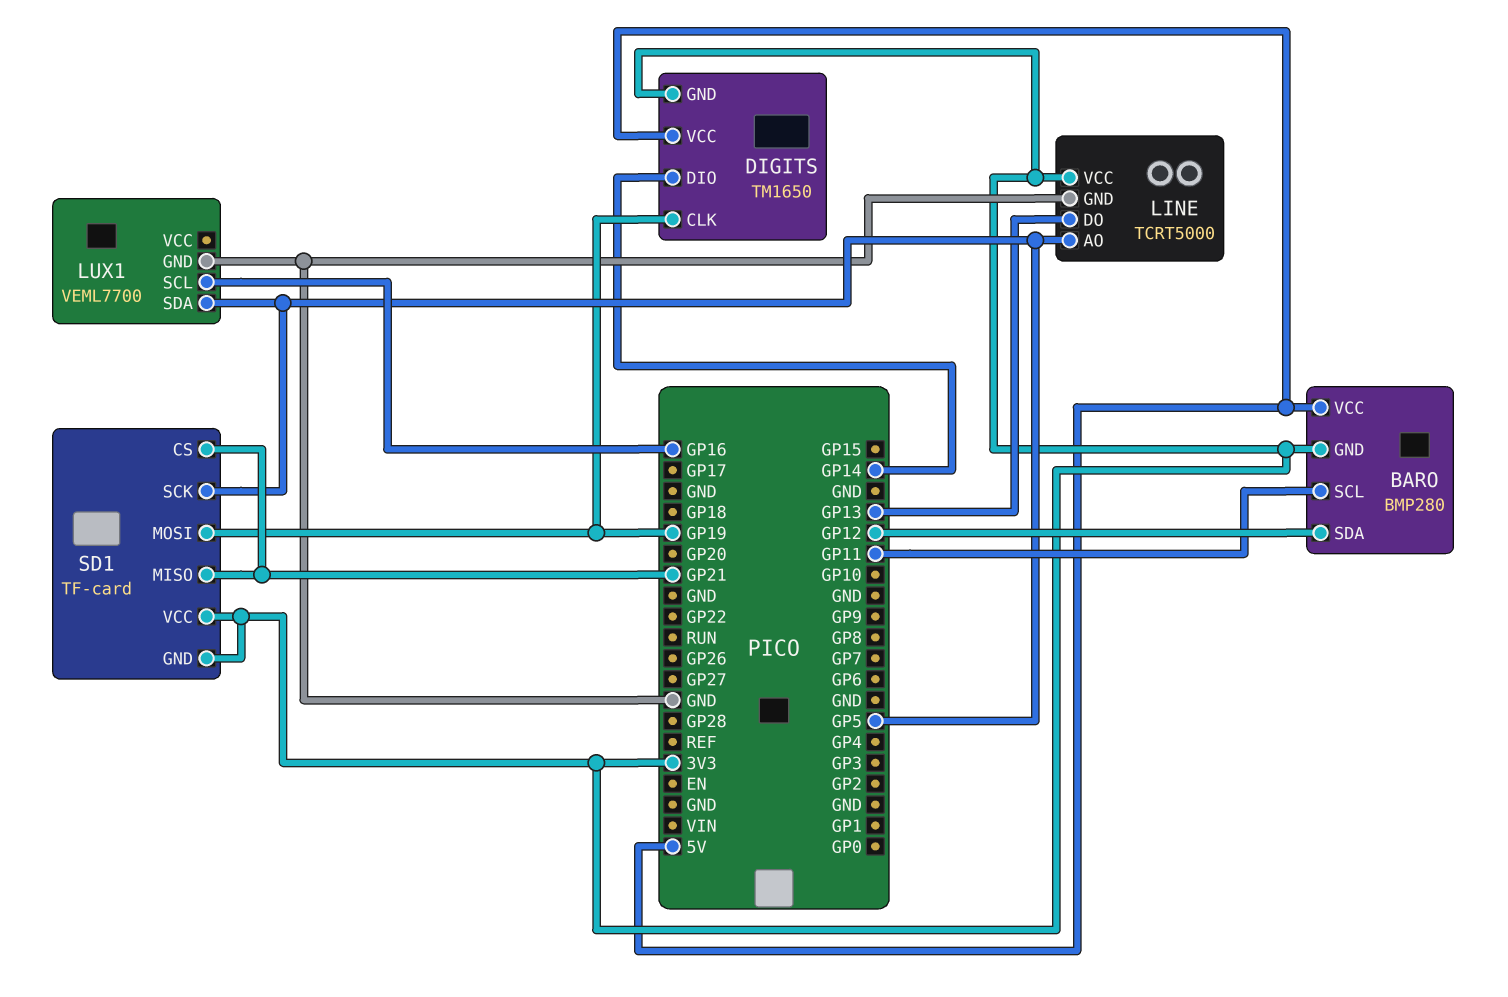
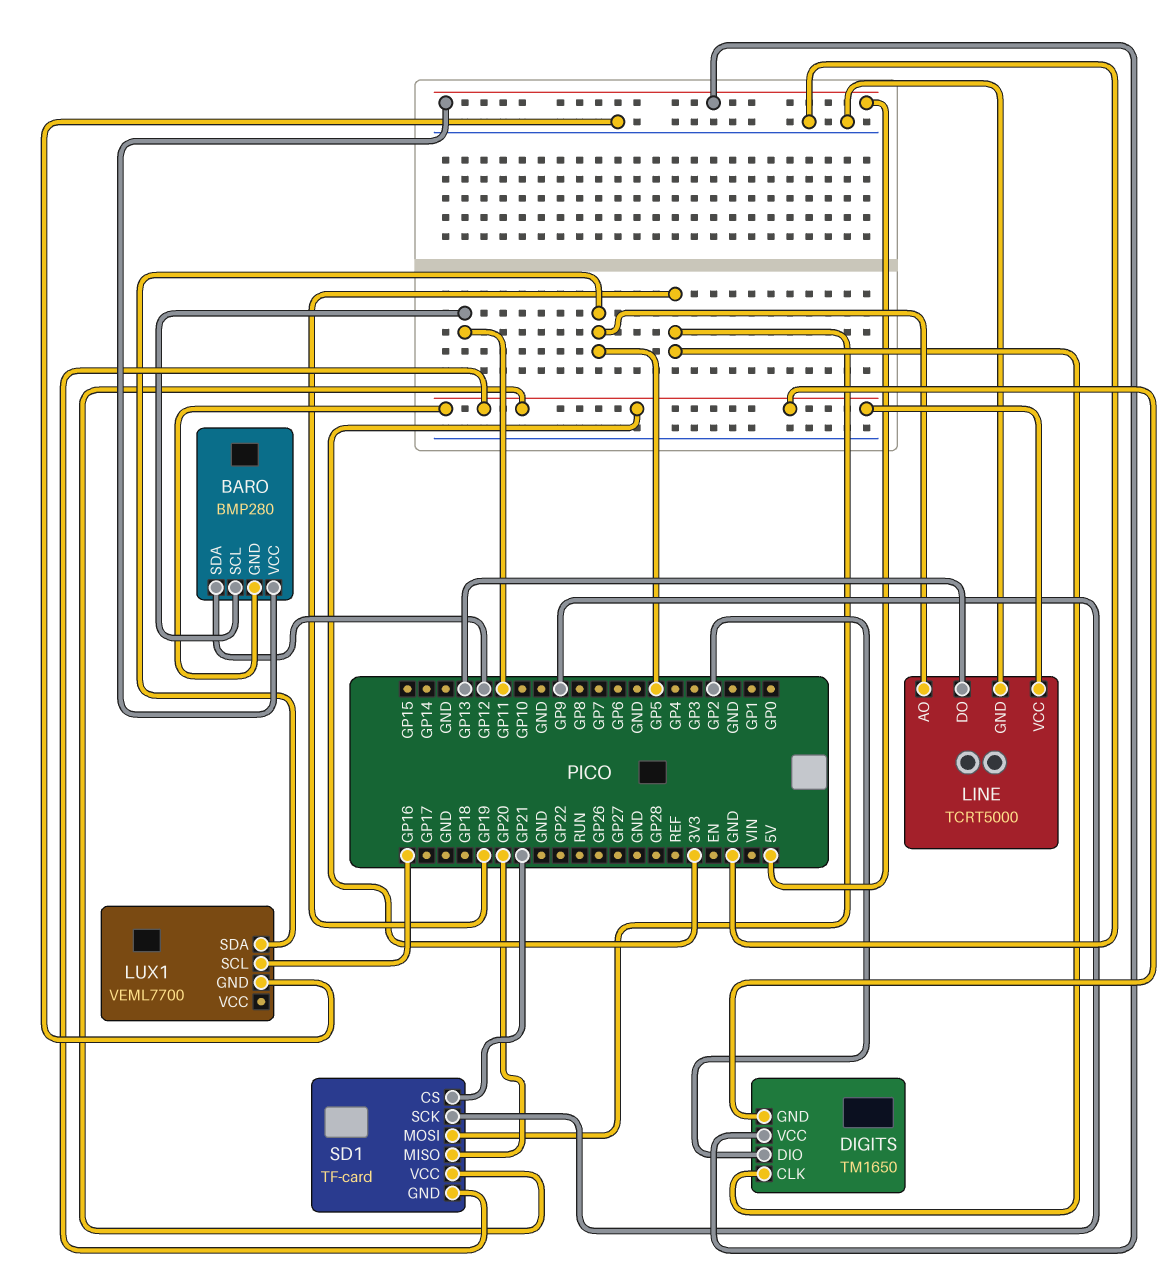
DIGITS pin DIO: GP14 -> GP2
SD1 pin MISO: GP21 -> GP20
SD1 pin SCK: GP5 -> GP9

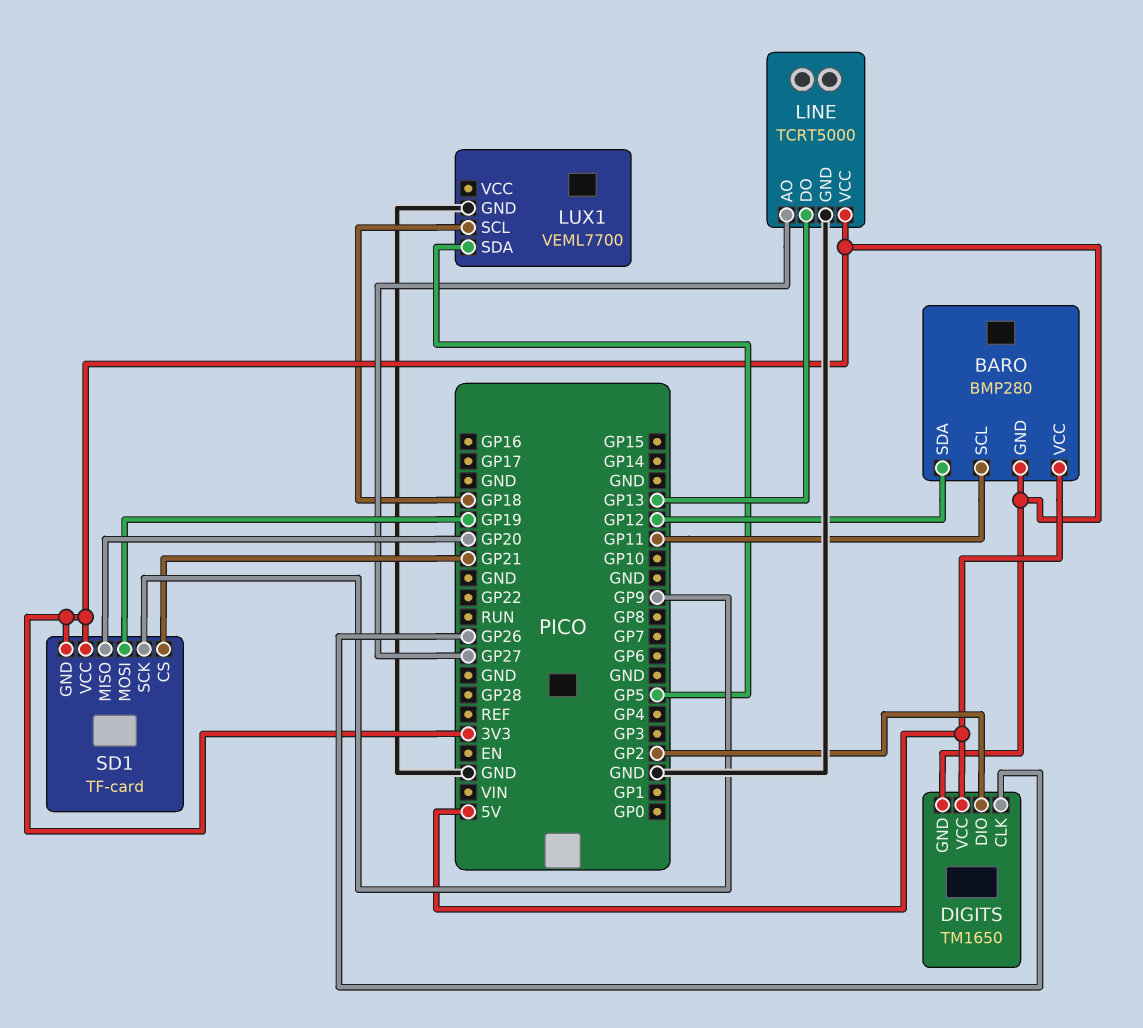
DIGITS pin CLK: GP19 -> GP26
LINE pin AO: GP5 -> GP27
LUX1 pin SCL: GP16 -> GP18

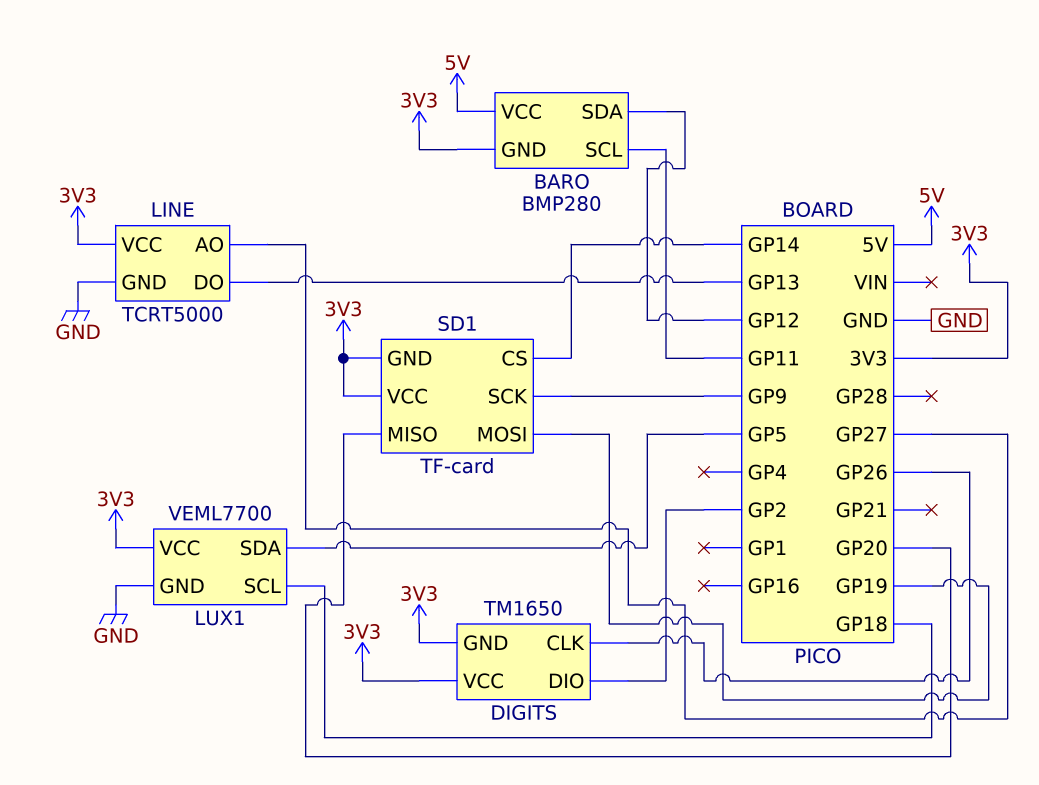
DIGITS pin VCC: 5V -> 3V3
LUX1 pin VCC: none -> 3V3
SD1 pin CS: GP21 -> GP14

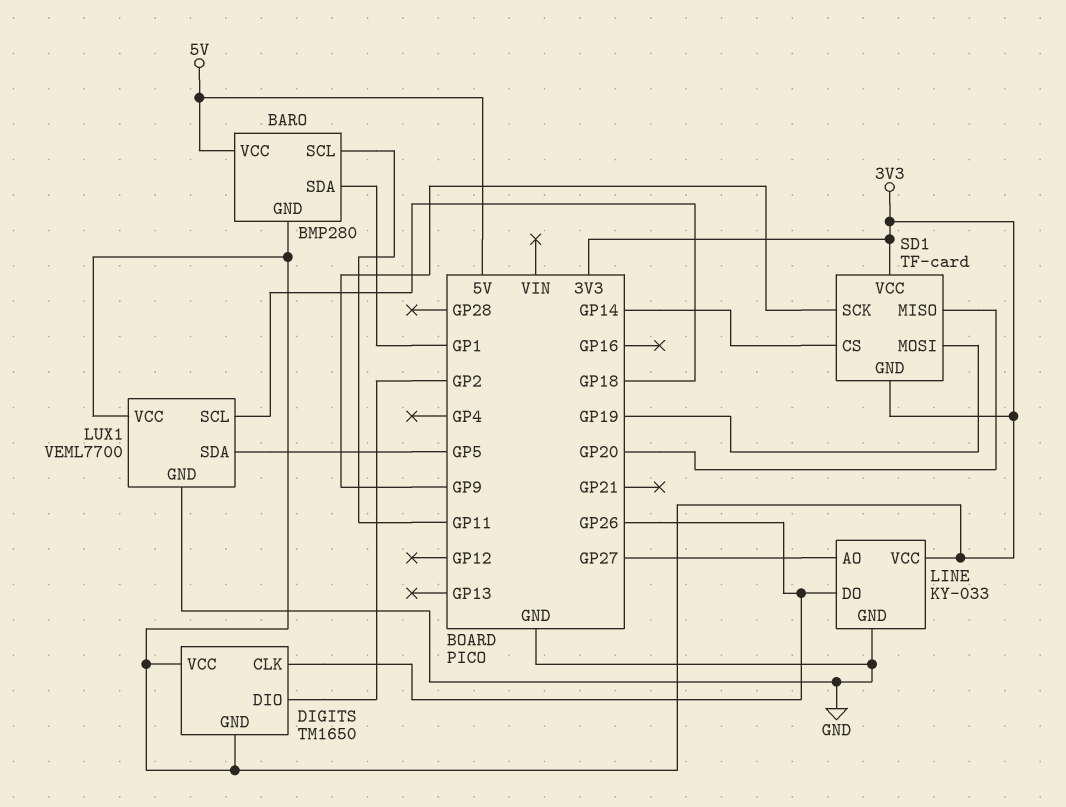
BARO pin SDA: GP12 -> GP1
LINE: TCRT5000 -> KY-033
LINE pin DO: GP13 -> GP26

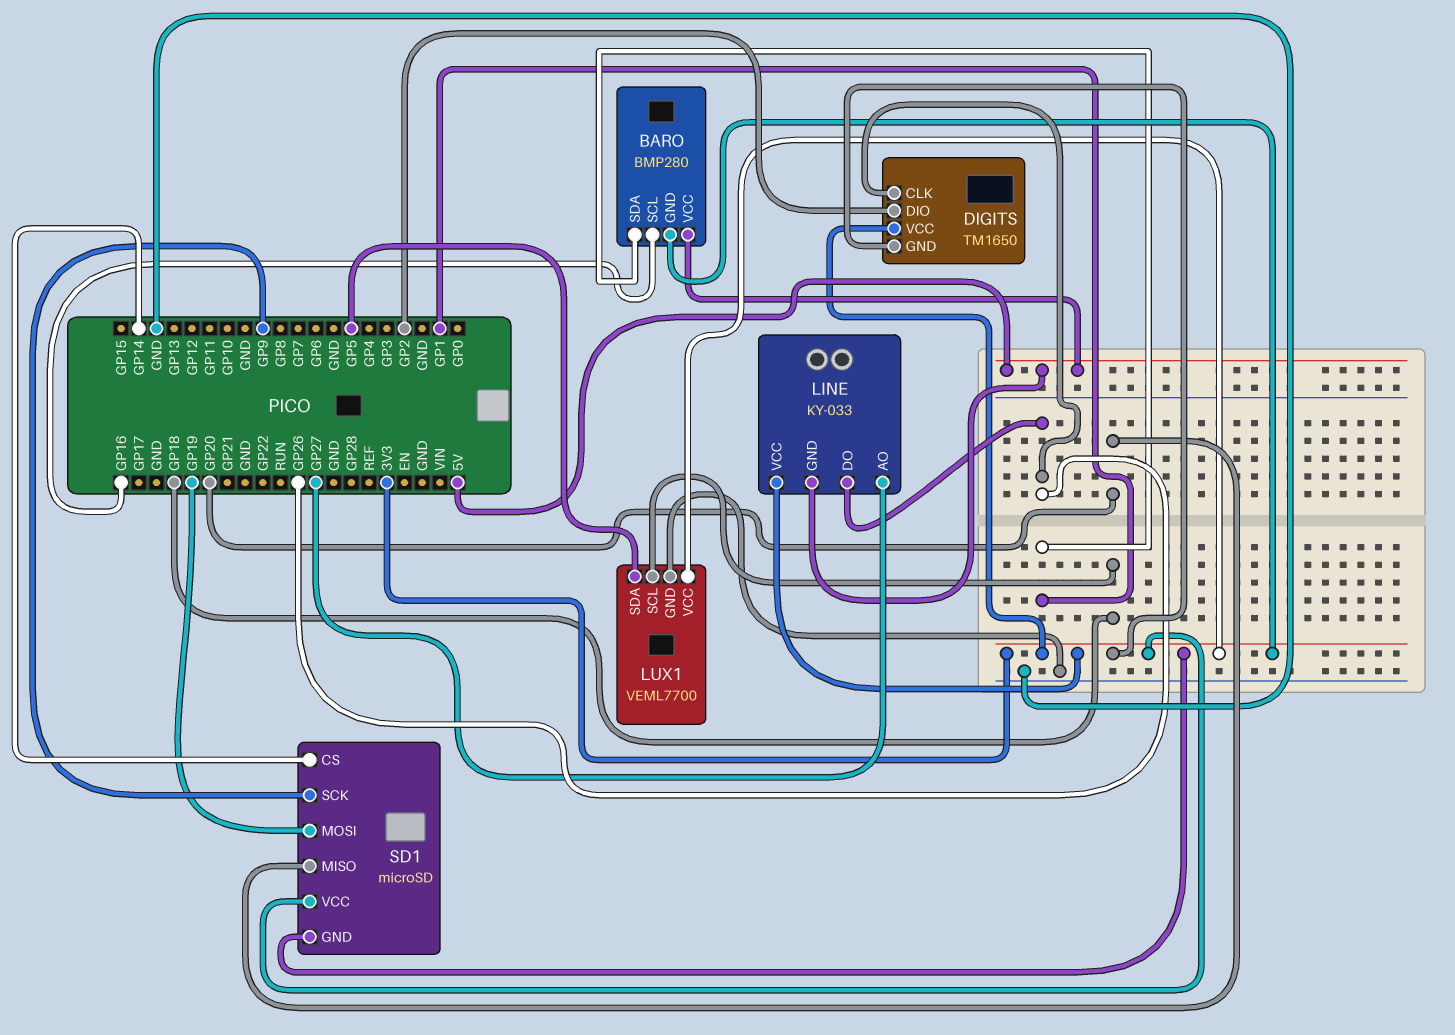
BARO pin SCL: GP11 -> GP16
LINE pin GND: GND -> 5V
SD1: TF-card -> microSD

